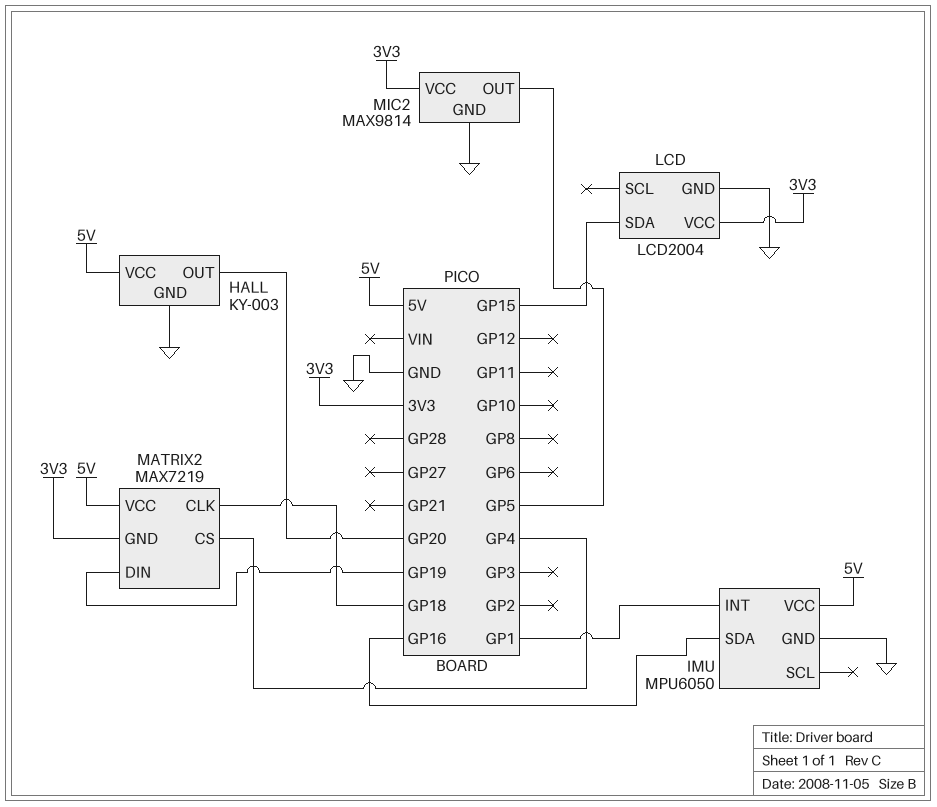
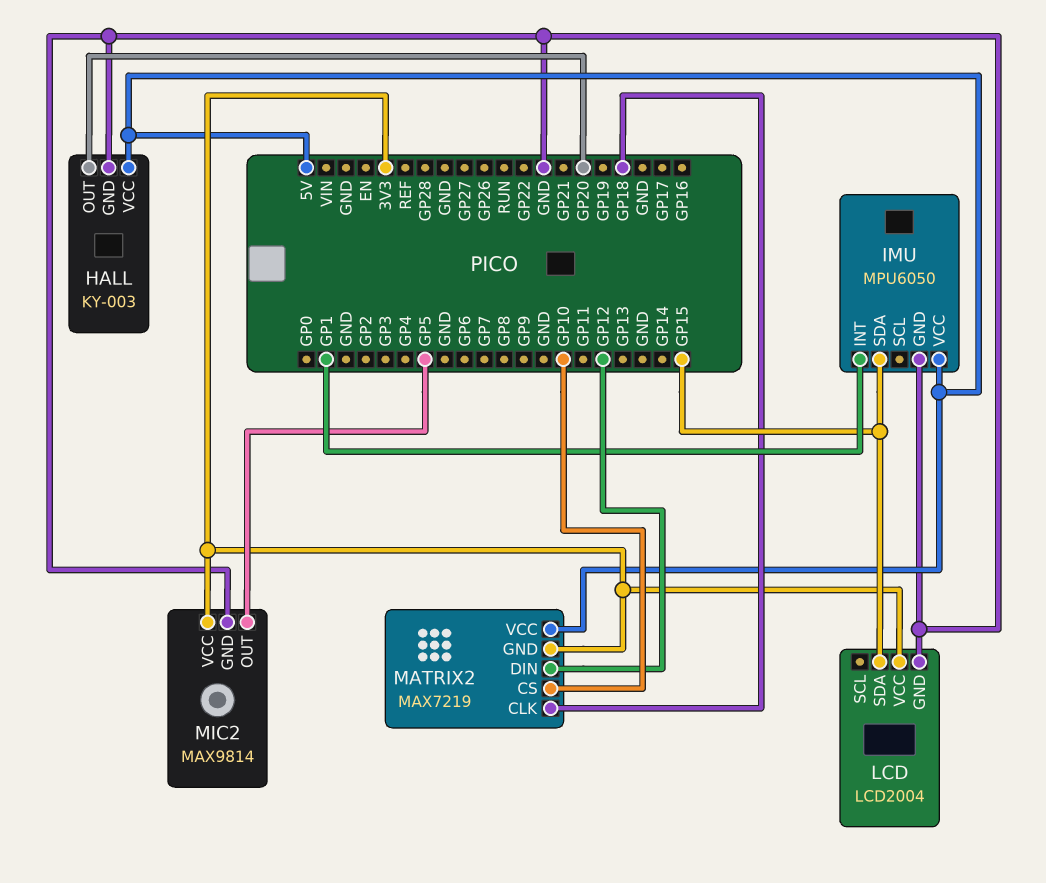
IMU pin SDA: GP16 -> GP15
MATRIX2 pin CS: GP4 -> GP10
MATRIX2 pin DIN: GP19 -> GP12

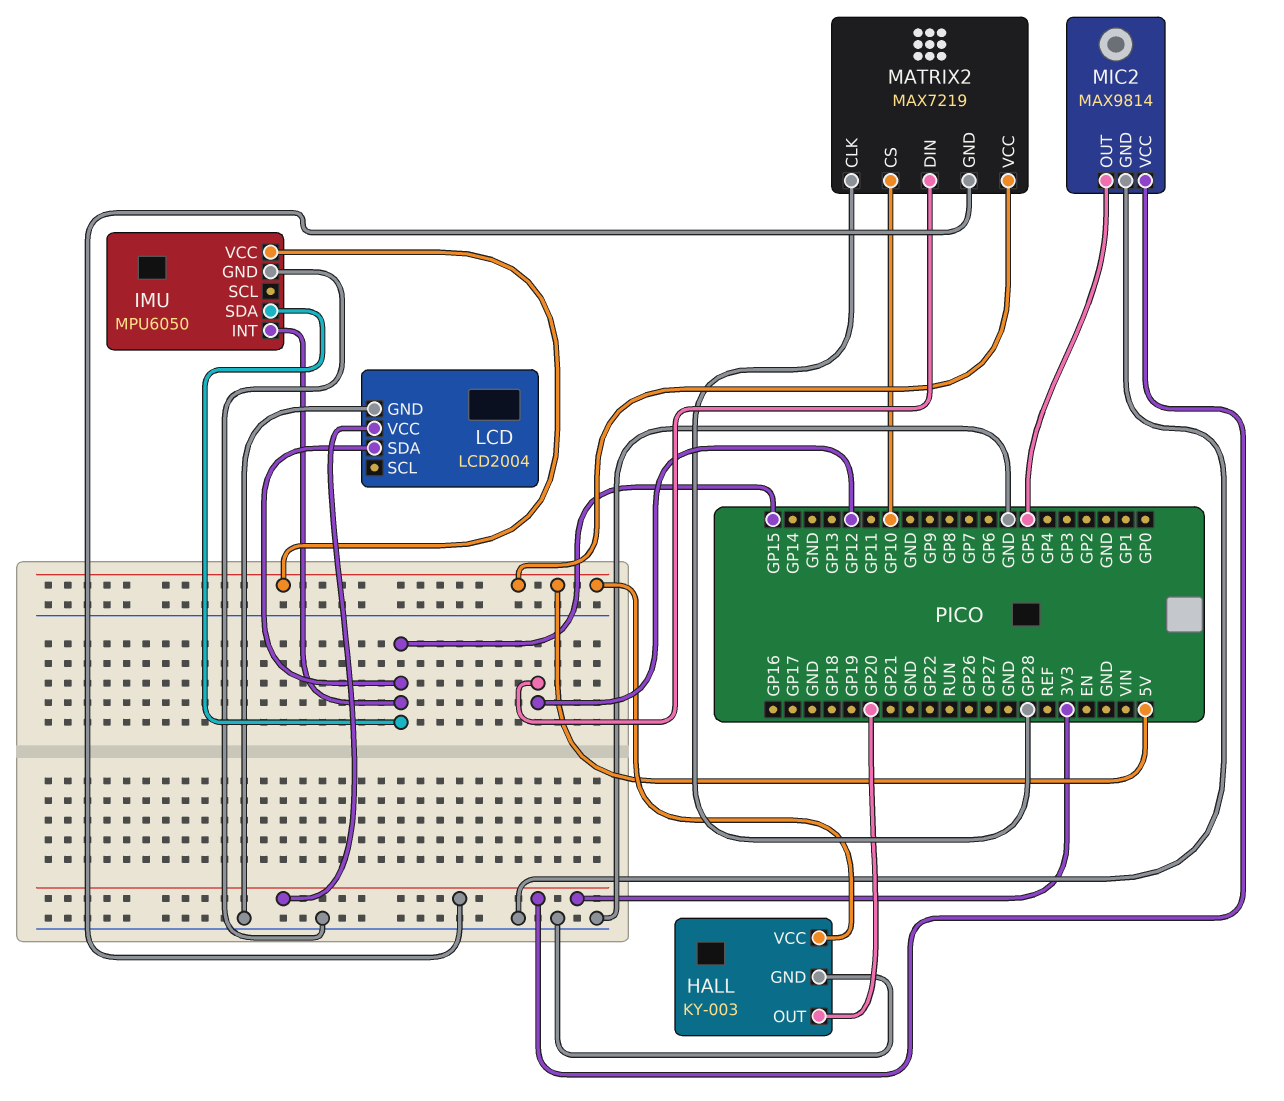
IMU pin INT: GP1 -> GP15
MATRIX2 pin CLK: GP18 -> GP28

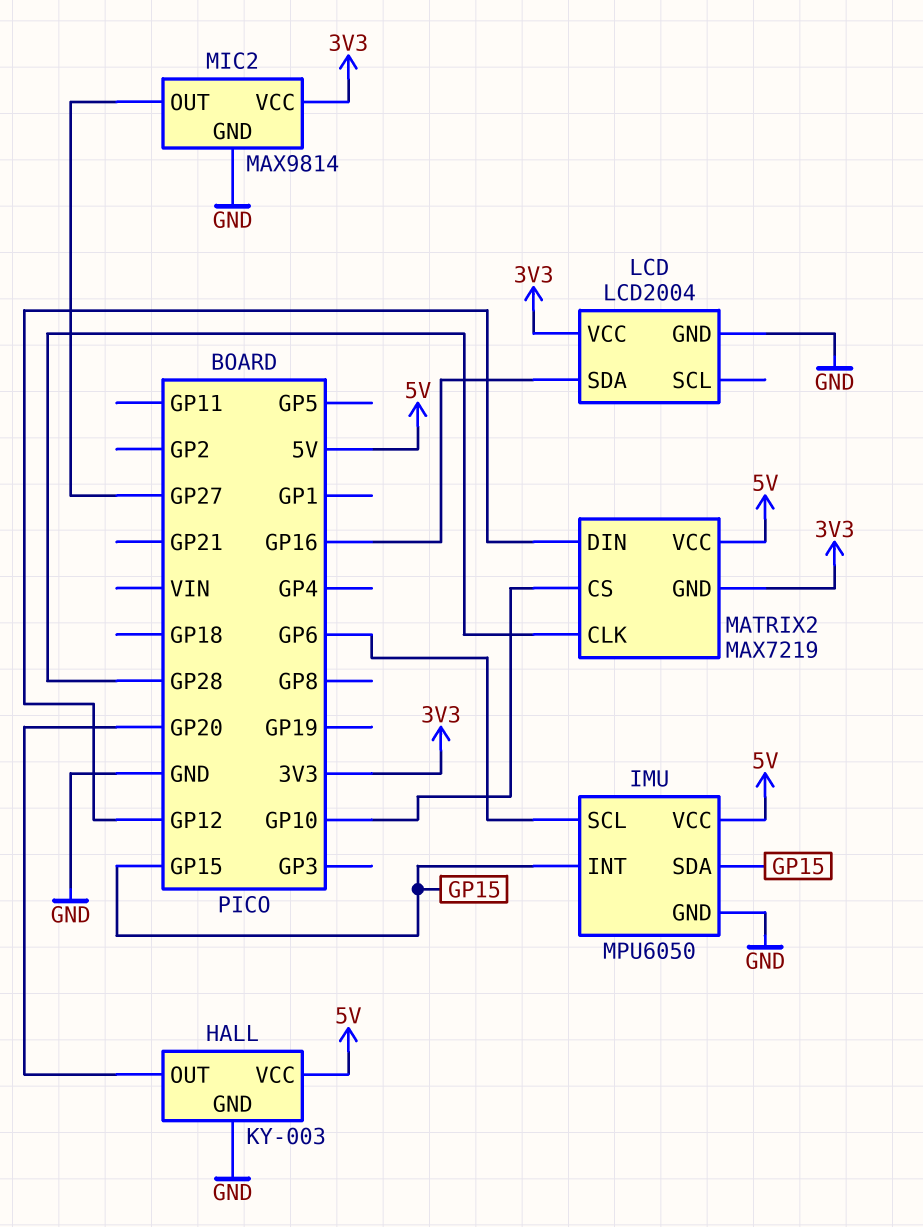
IMU pin SCL: none -> GP6
LCD pin SDA: GP15 -> GP16
MIC2 pin OUT: GP5 -> GP27

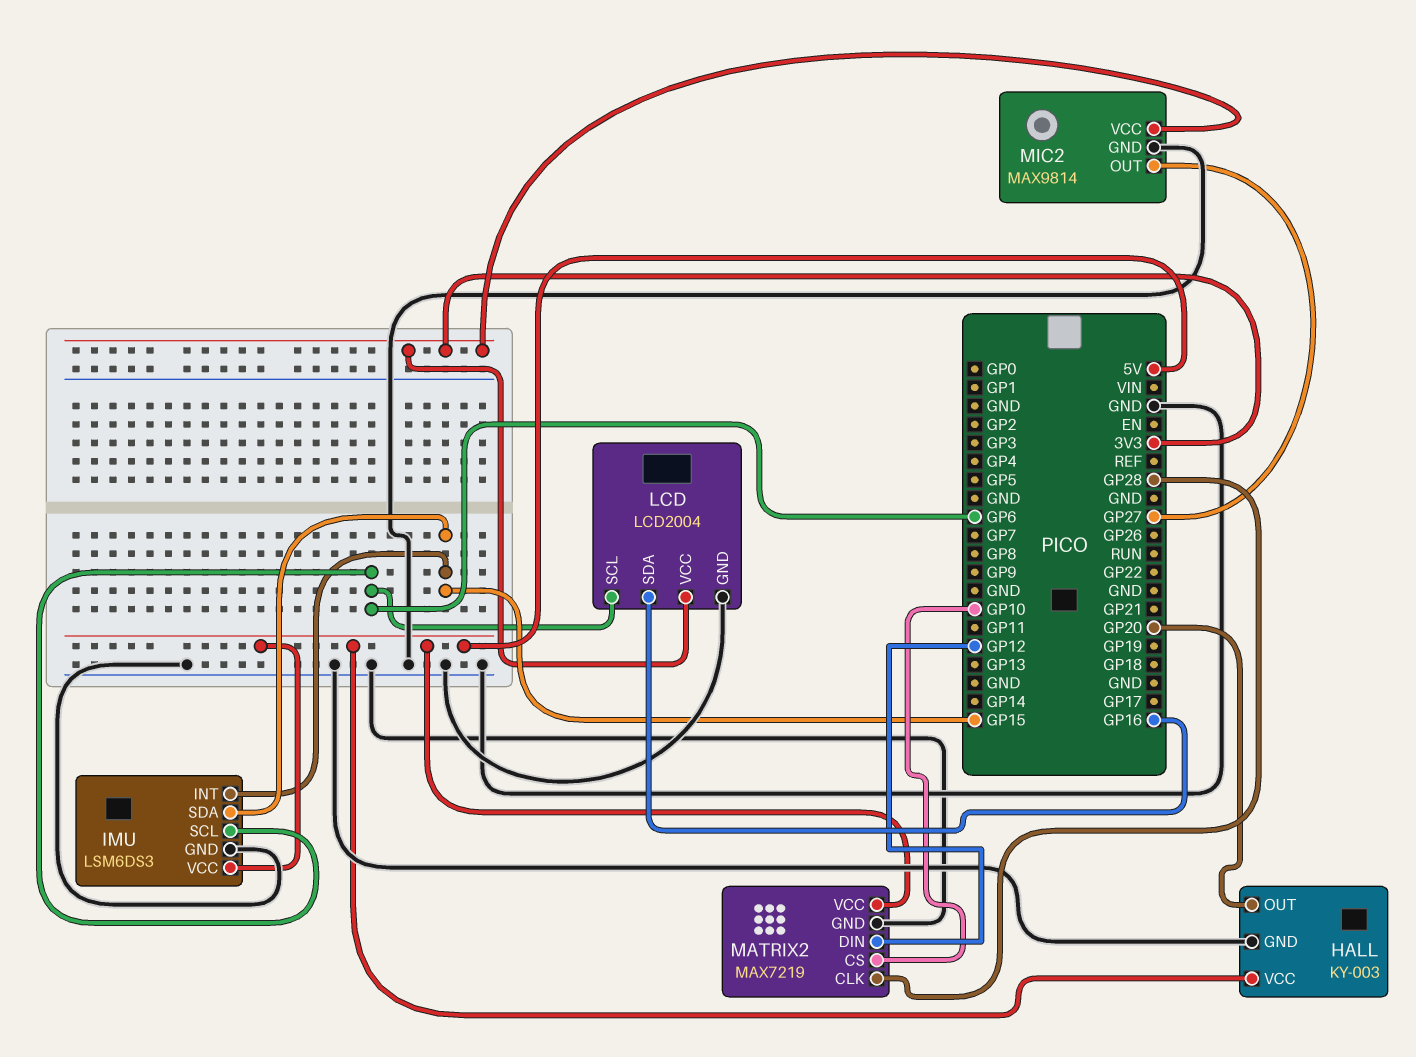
IMU: MPU6050 -> LSM6DS3
LCD pin SCL: none -> GP6
MATRIX2 pin GND: 3V3 -> GND

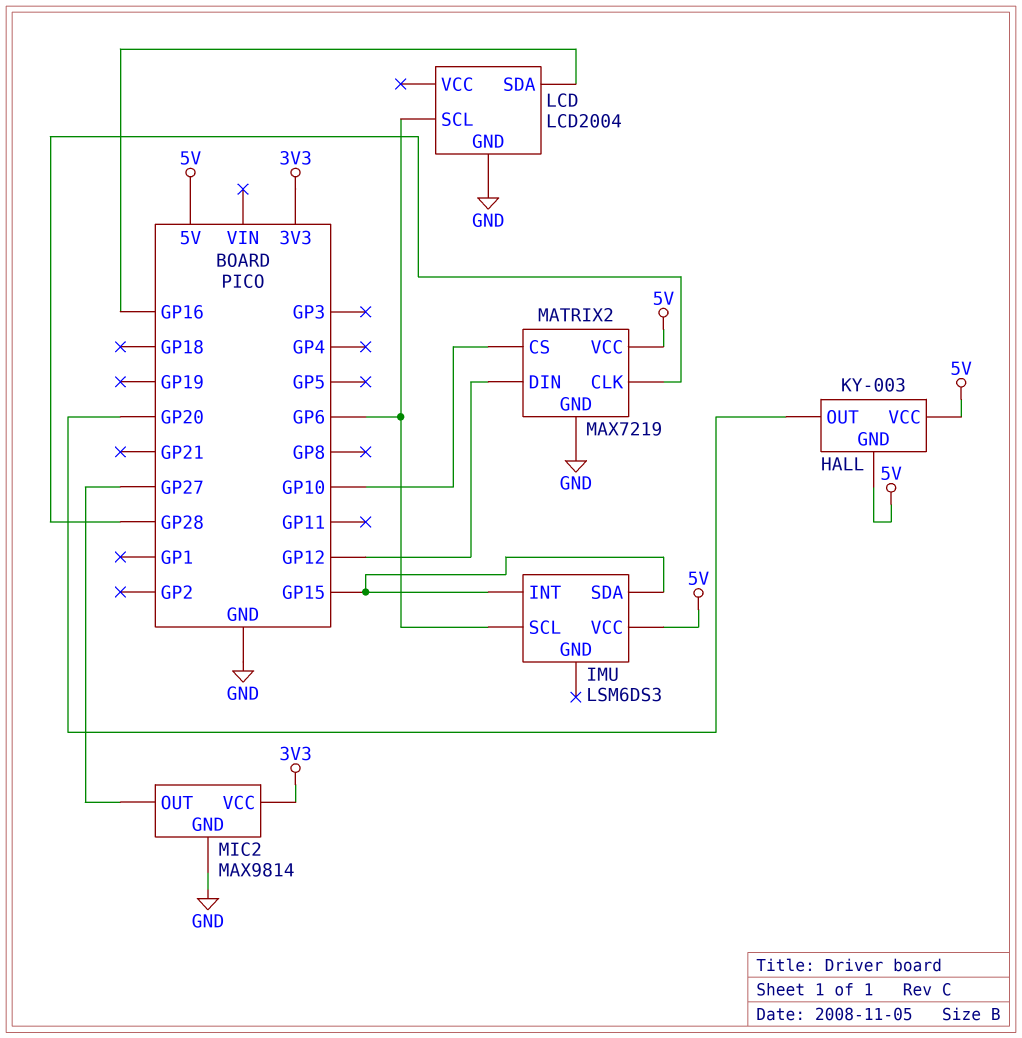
HALL pin GND: GND -> 5V
IMU pin GND: GND -> none
LCD pin VCC: 3V3 -> none

